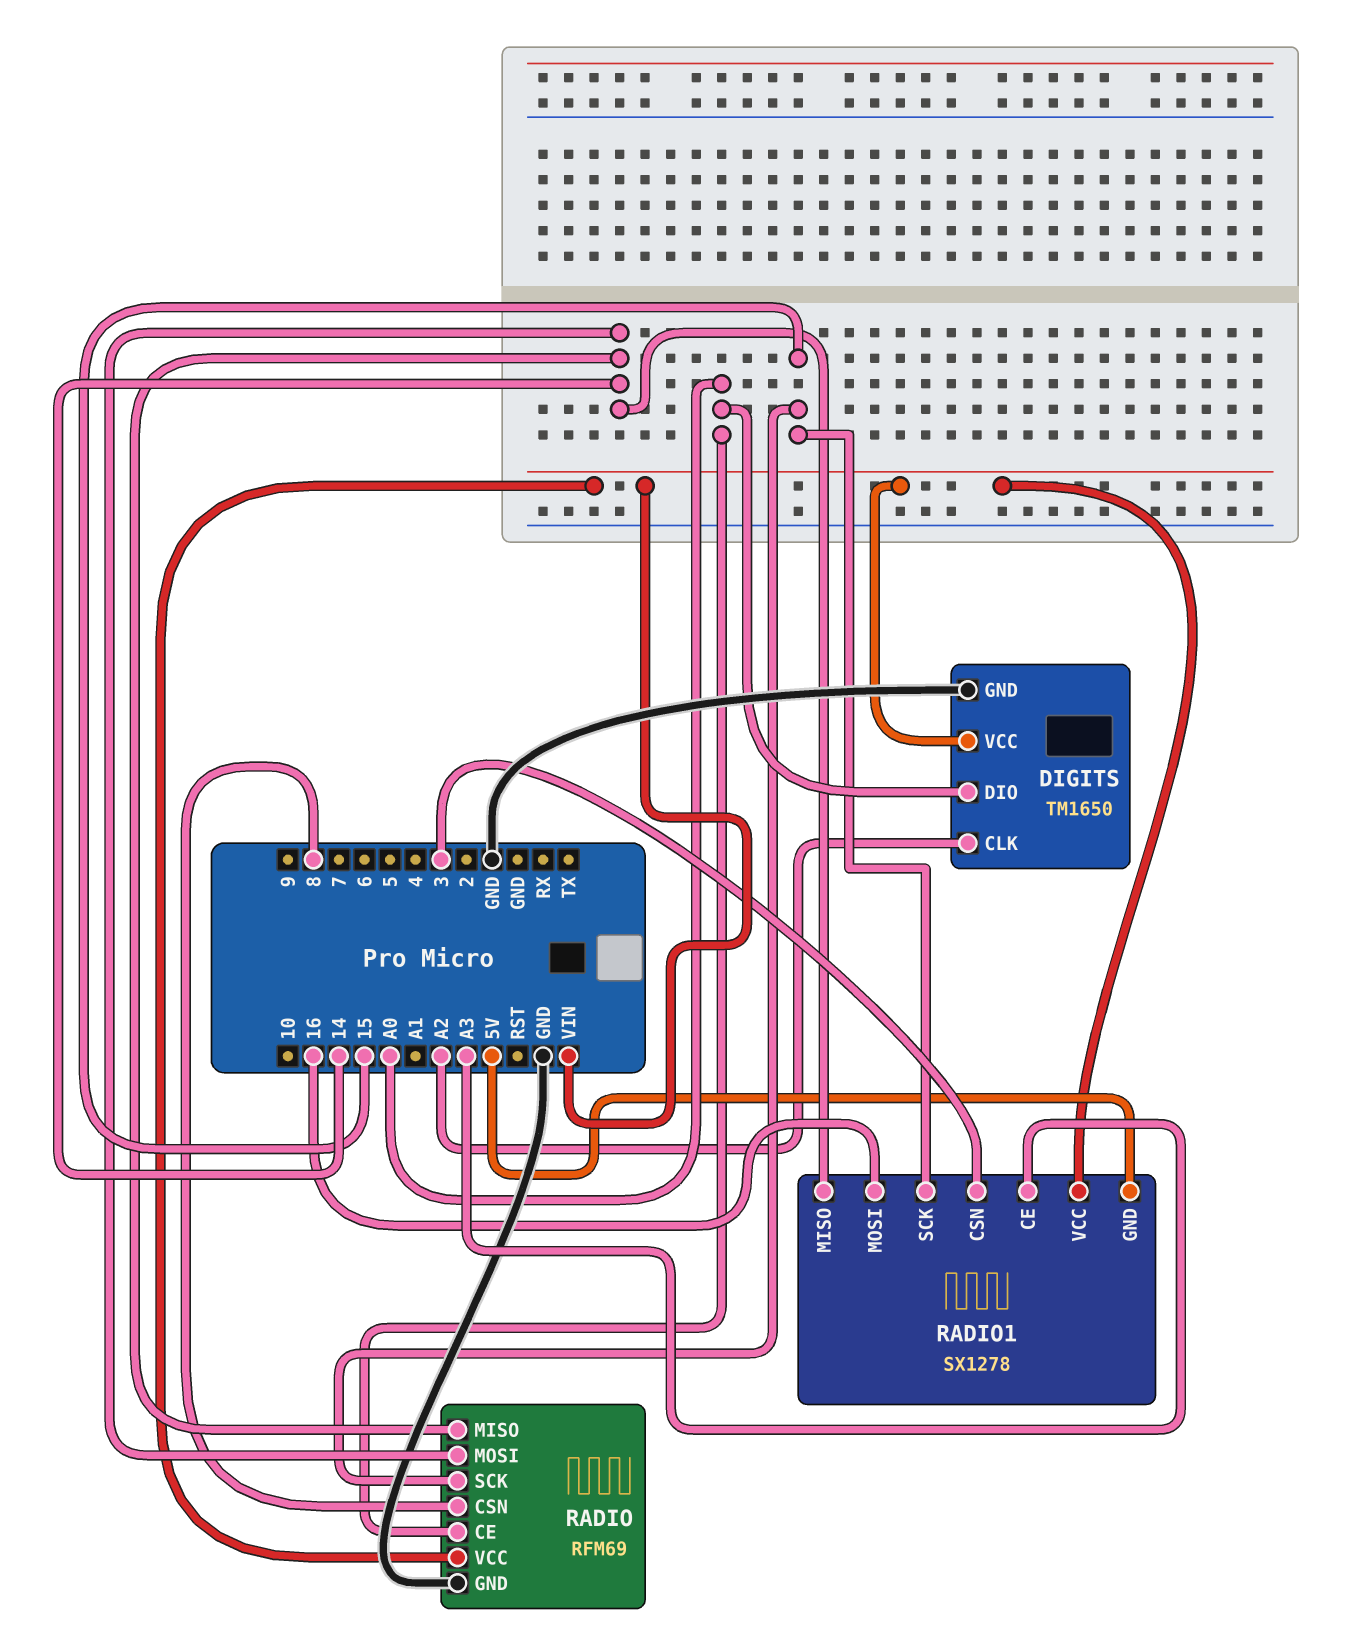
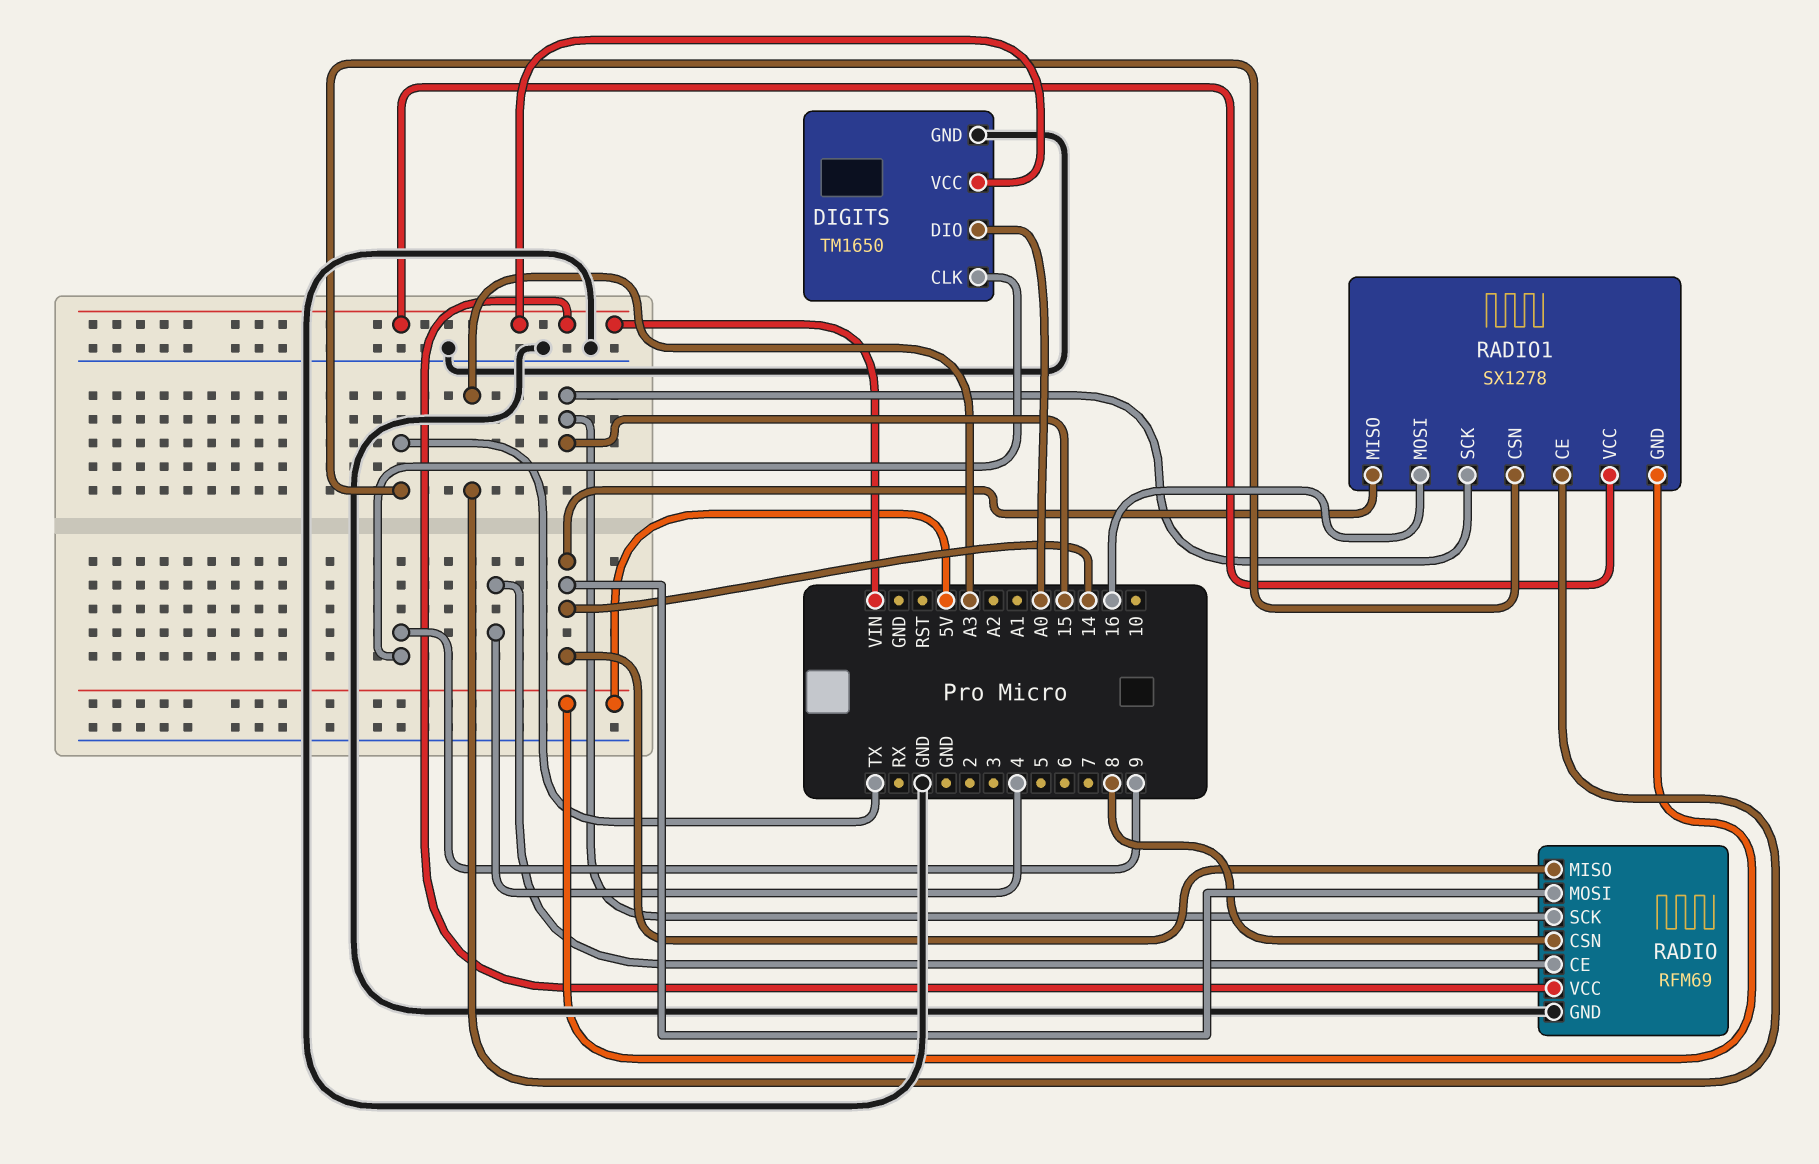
DIGITS pin CLK: A2 -> 9
RADIO pin CE: A0 -> 4
RADIO1 pin CSN: 3 -> TX

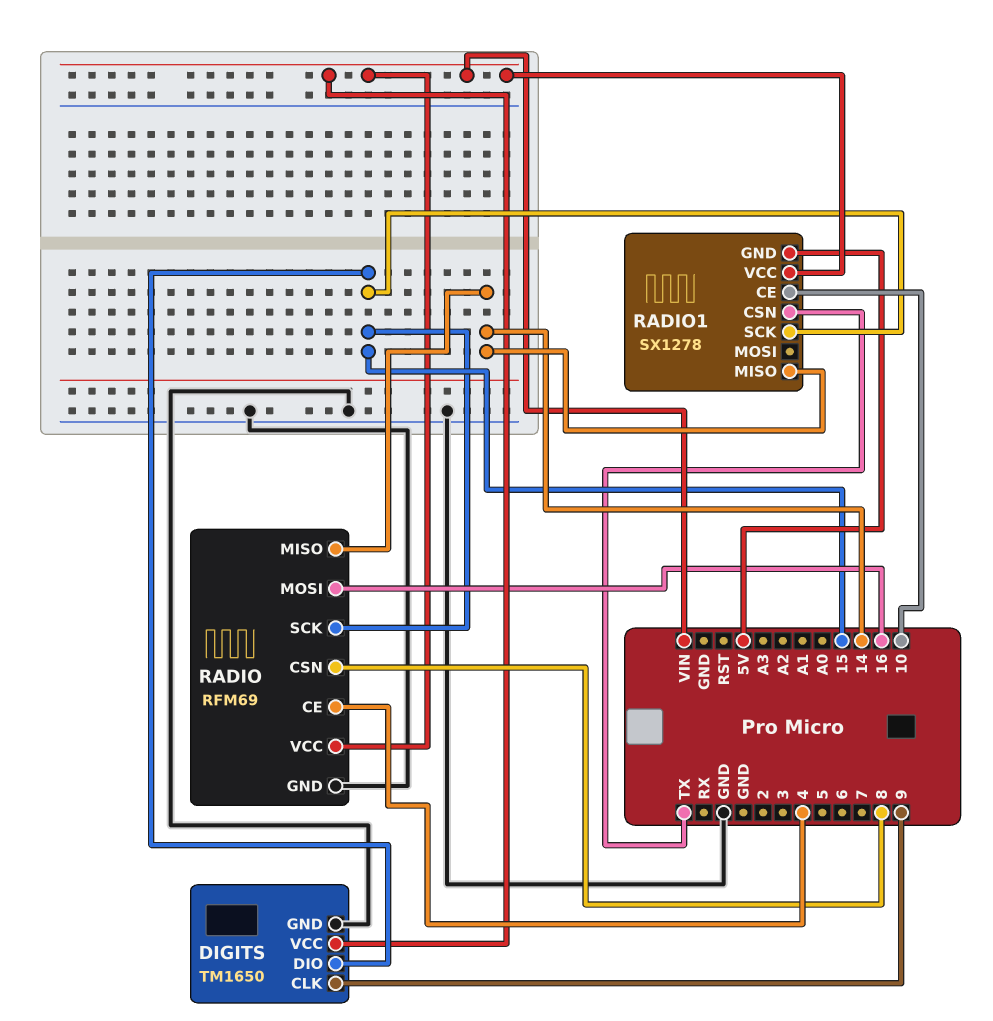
DIGITS pin DIO: A0 -> 15
RADIO pin MOSI: 14 -> 16
RADIO1 pin CE: A3 -> 10
RADIO1 pin MOSI: 16 -> none

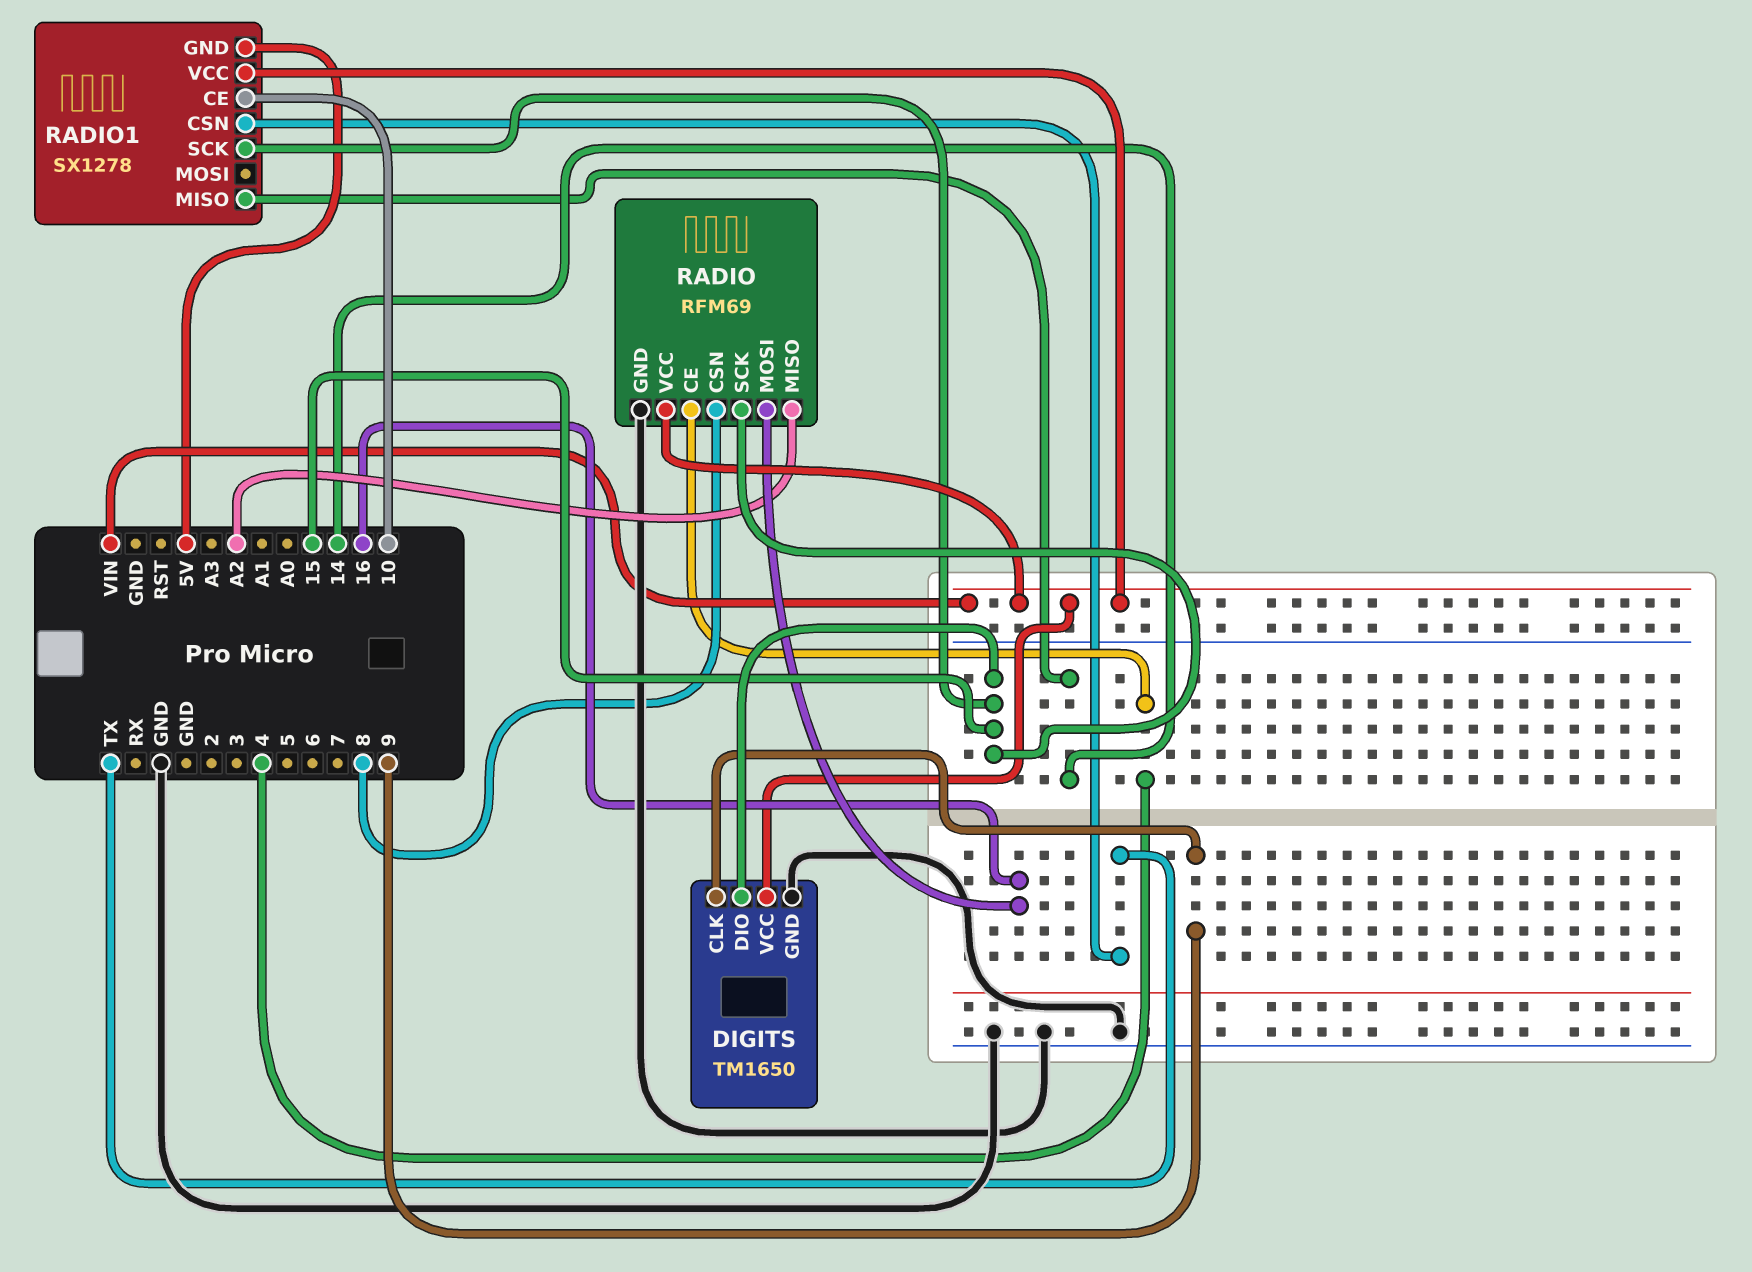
RADIO pin MISO: 14 -> A2

